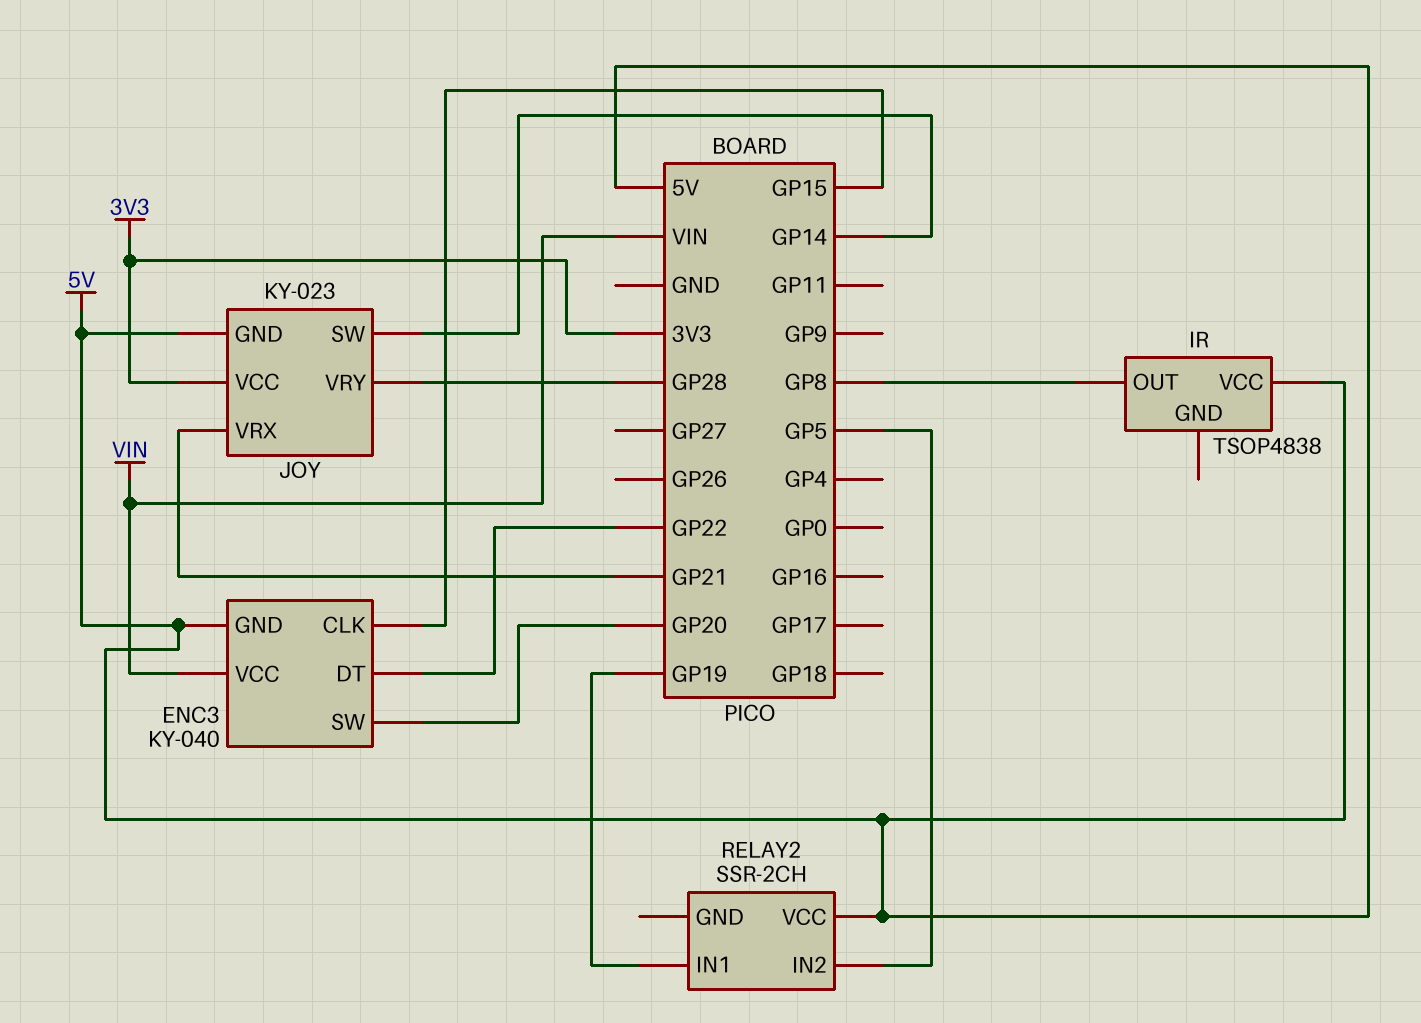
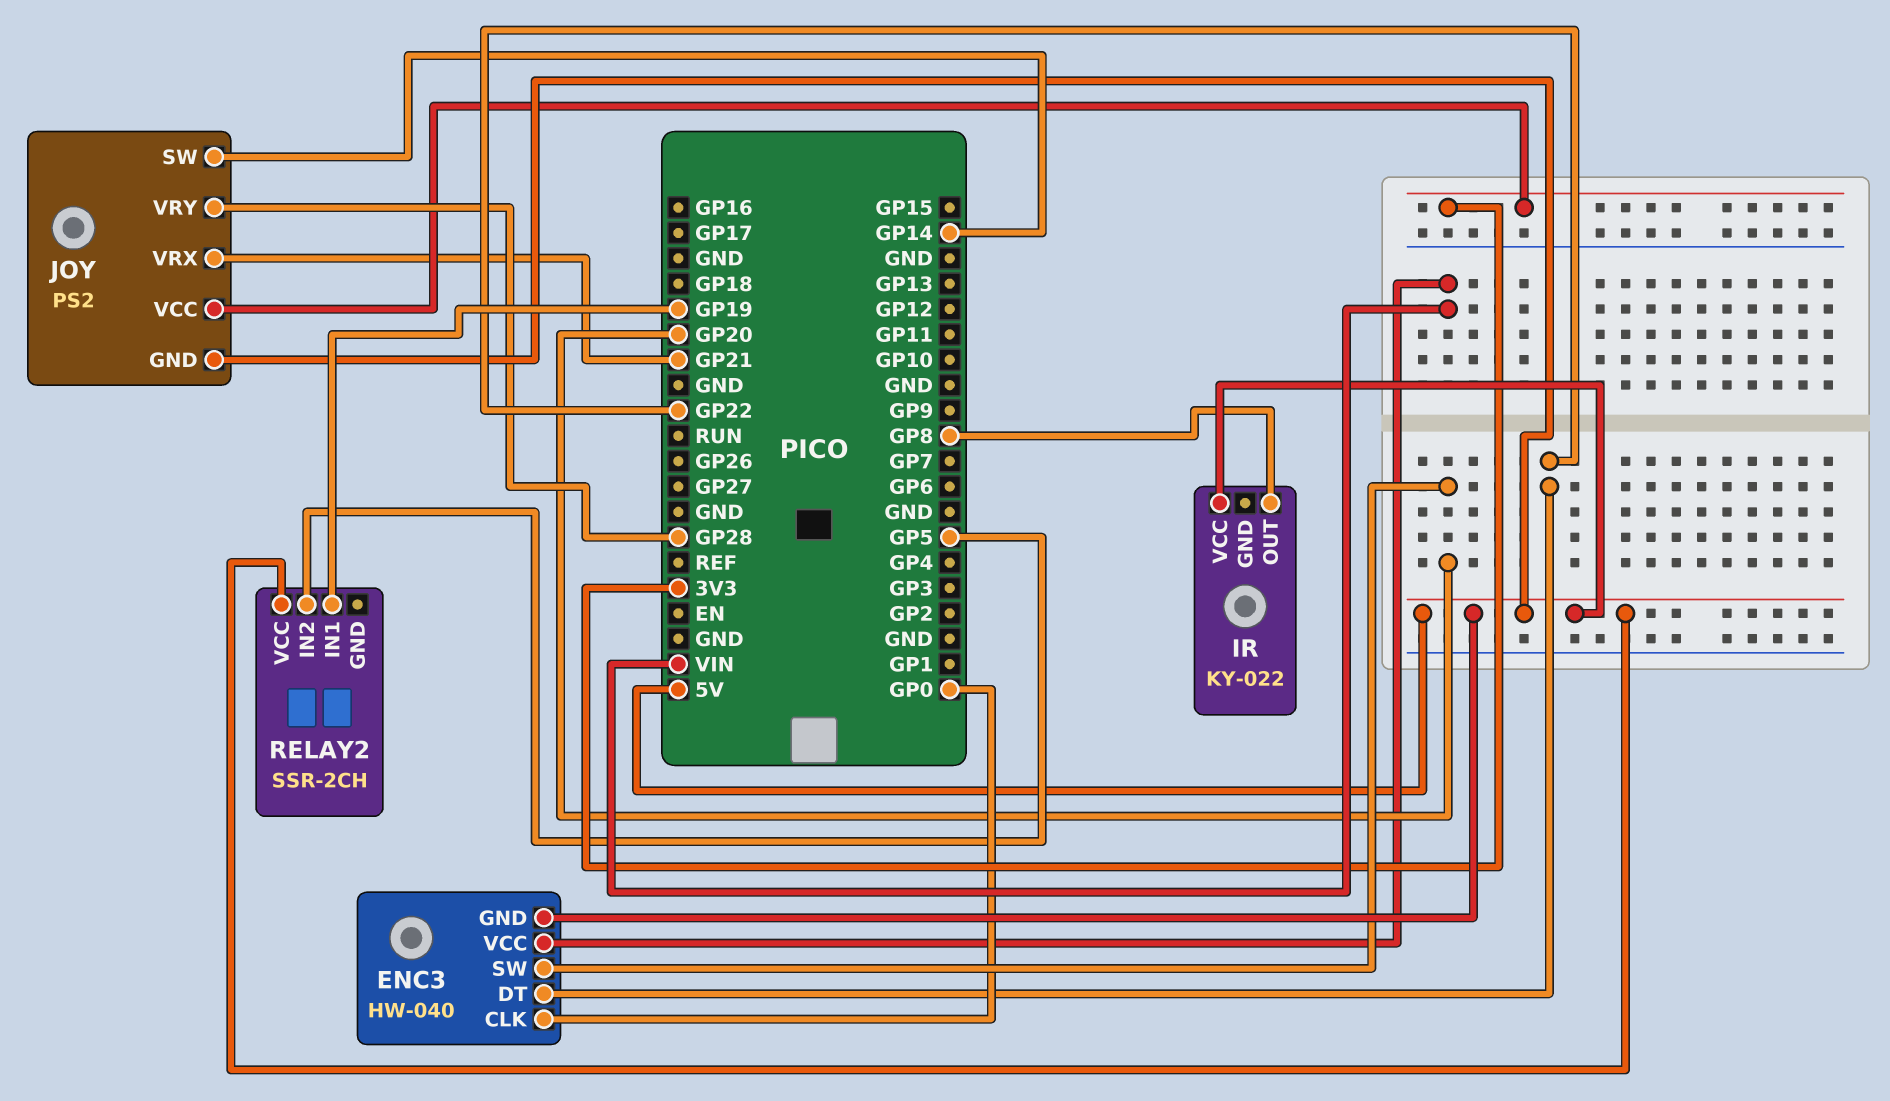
ENC3: KY-040 -> HW-040
ENC3 pin CLK: GP15 -> GP0
IR: TSOP4838 -> KY-022
JOY: KY-023 -> PS2

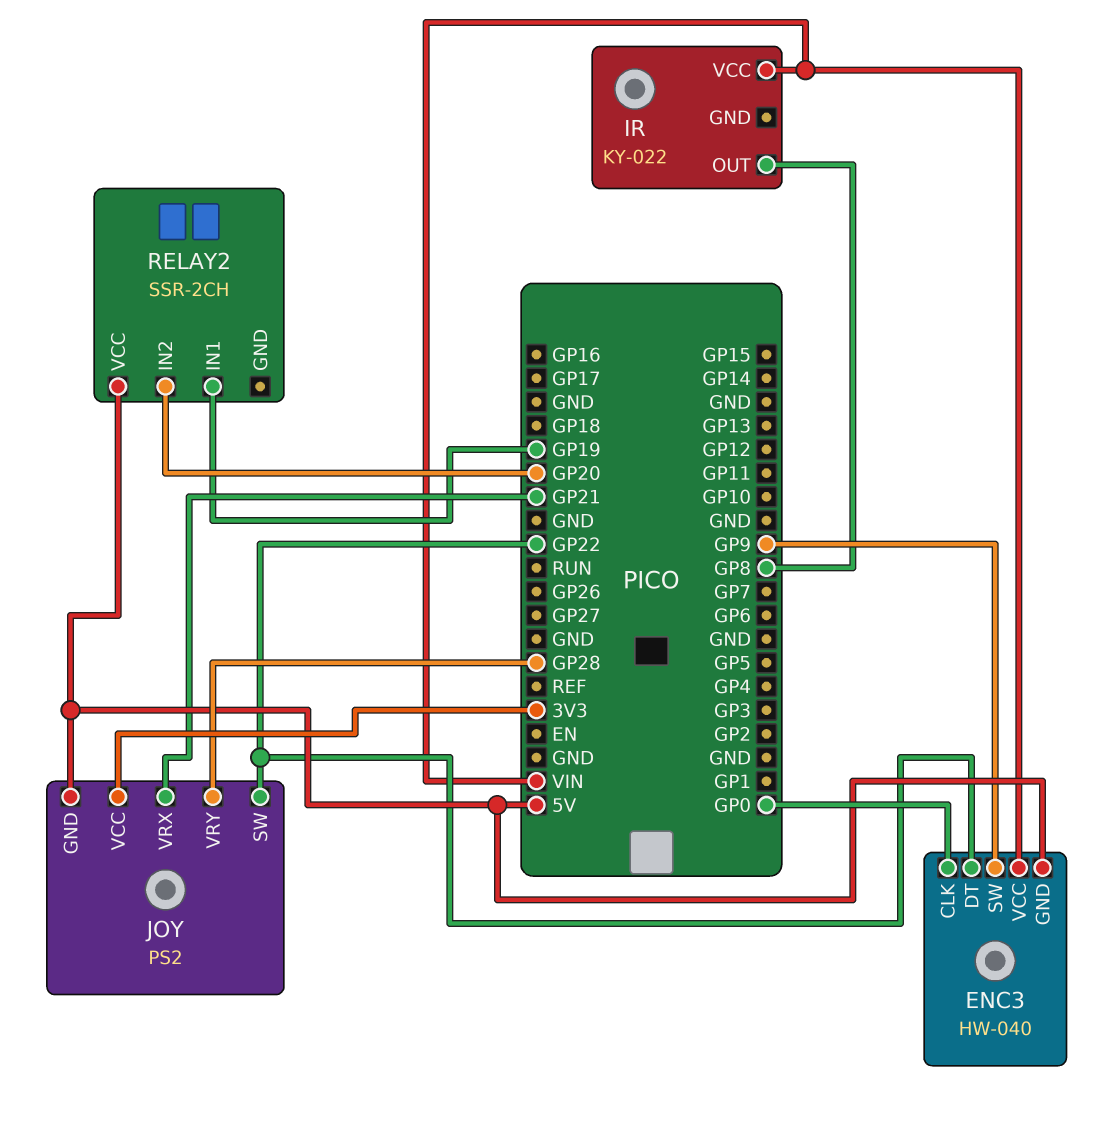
ENC3 pin SW: GP20 -> GP9
IR pin VCC: 5V -> VIN
JOY pin SW: GP14 -> GP22
RELAY2 pin IN2: GP5 -> GP20

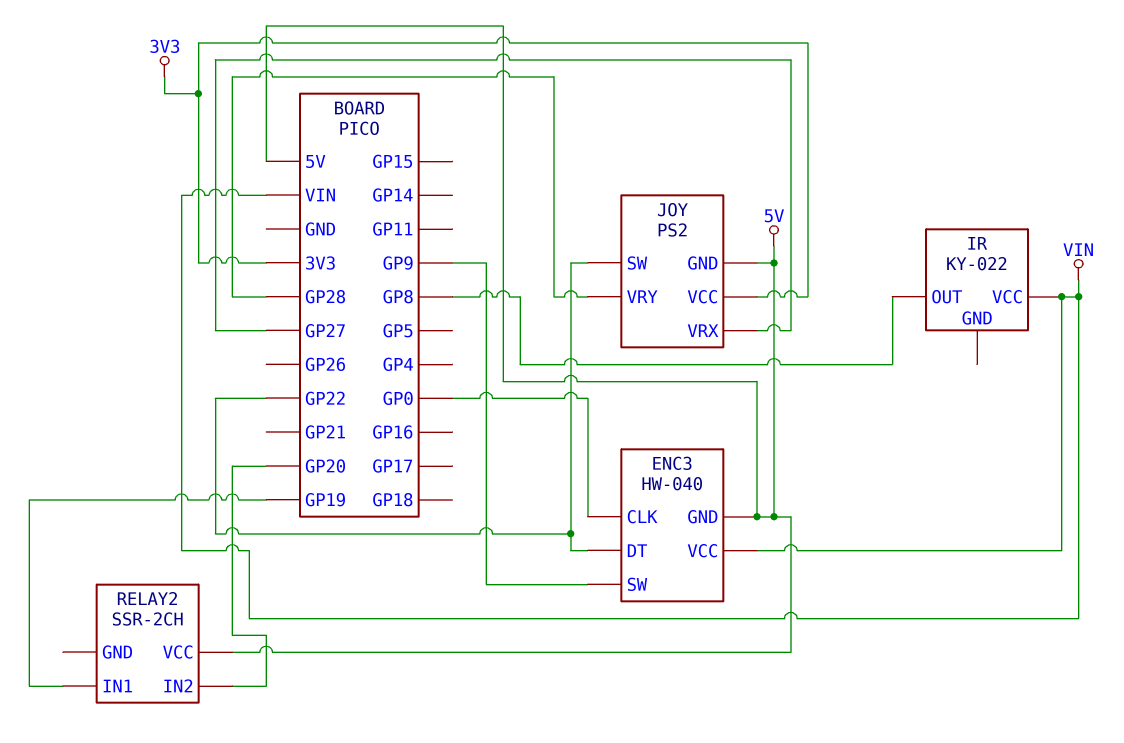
JOY pin VRX: GP21 -> GP27

